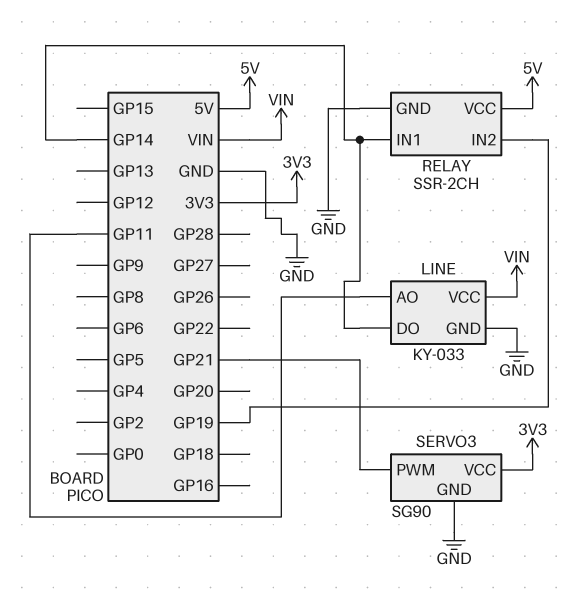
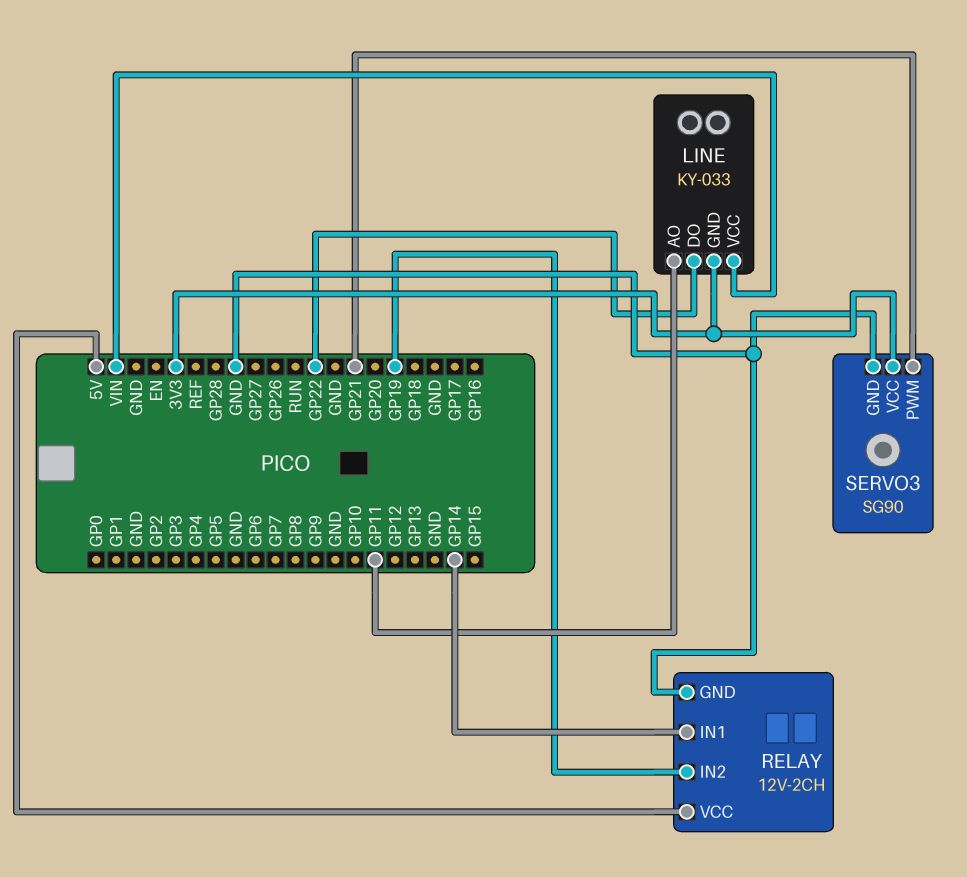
LINE pin DO: GP14 -> GP22
LINE pin GND: GND -> 3V3
RELAY: SSR-2CH -> 12V-2CH

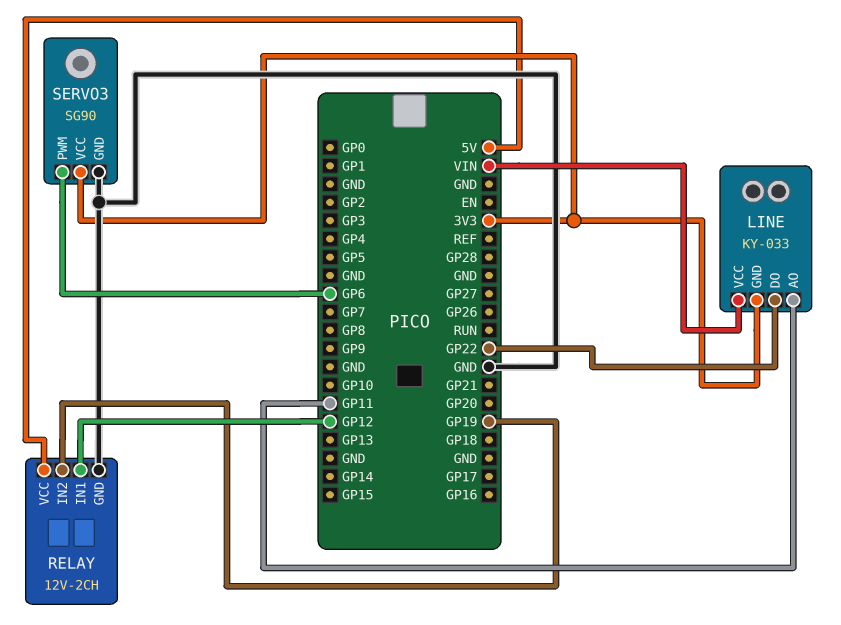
RELAY pin IN1: GP14 -> GP12
SERVO3 pin PWM: GP21 -> GP6

